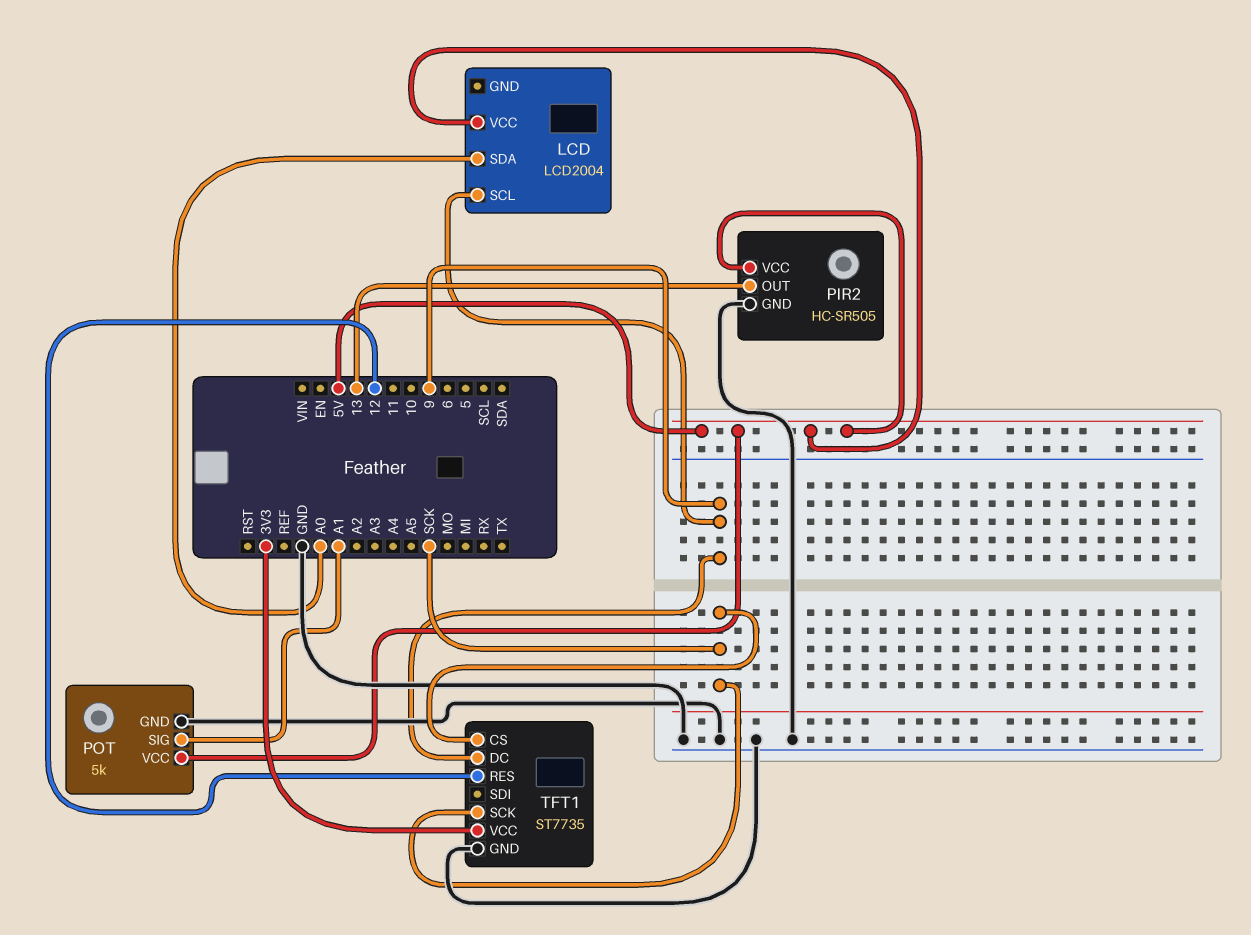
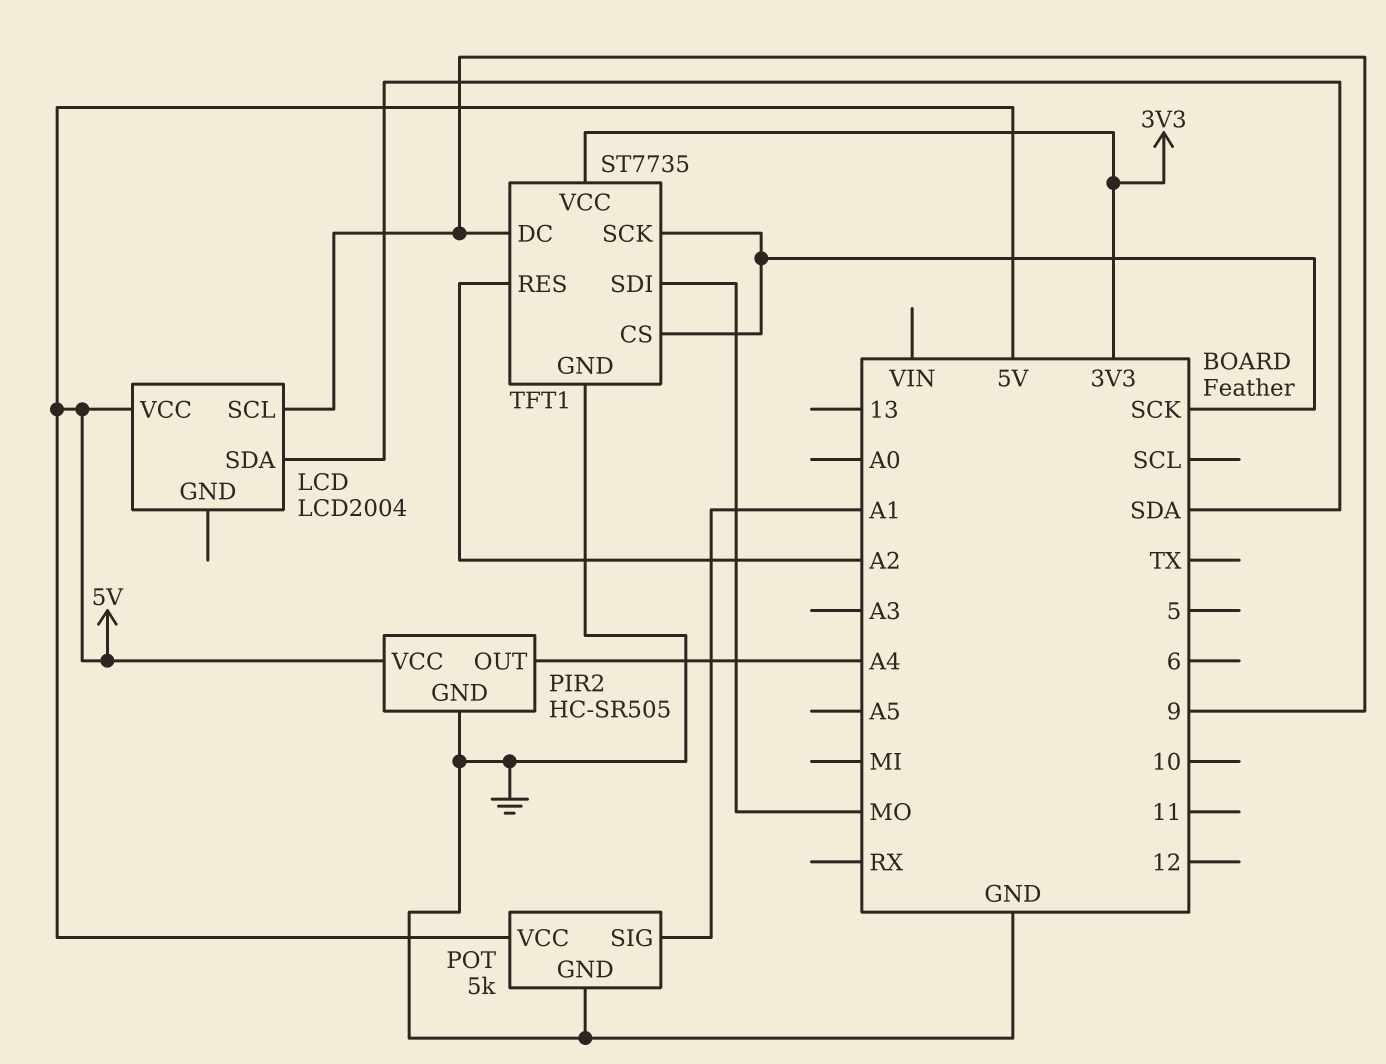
LCD pin SDA: A0 -> SDA
PIR2 pin OUT: 13 -> A4
TFT1 pin RES: 12 -> A2
TFT1 pin SDI: none -> MO

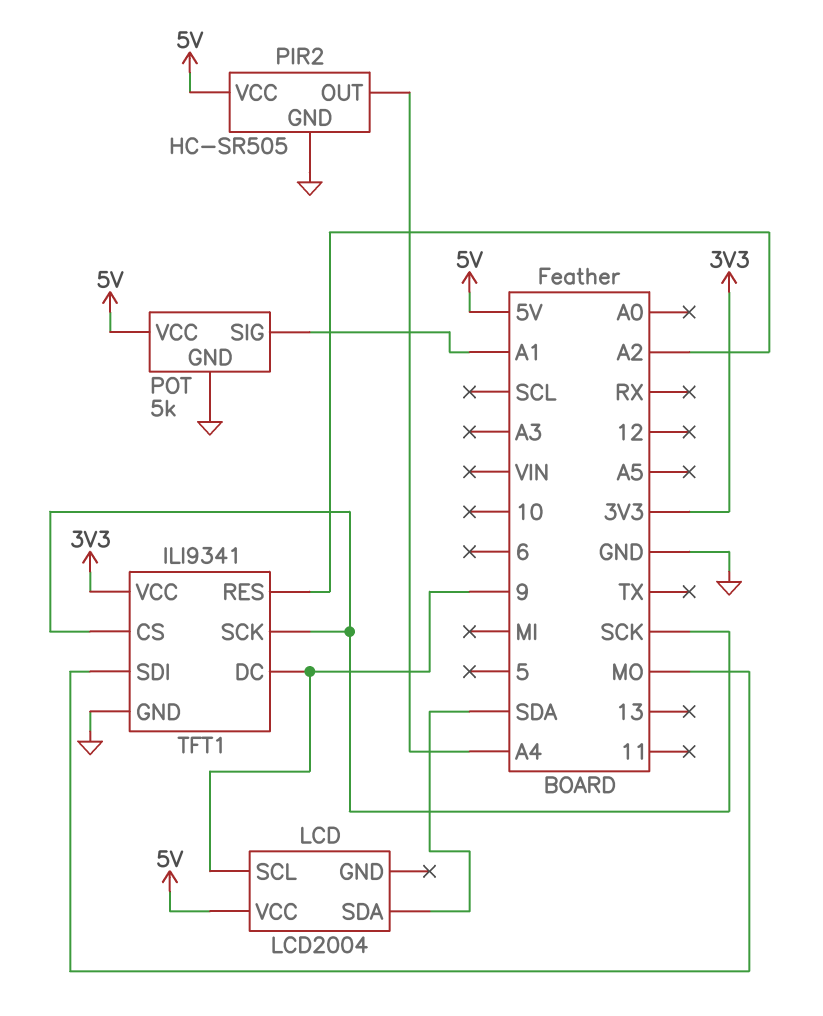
TFT1: ST7735 -> ILI9341

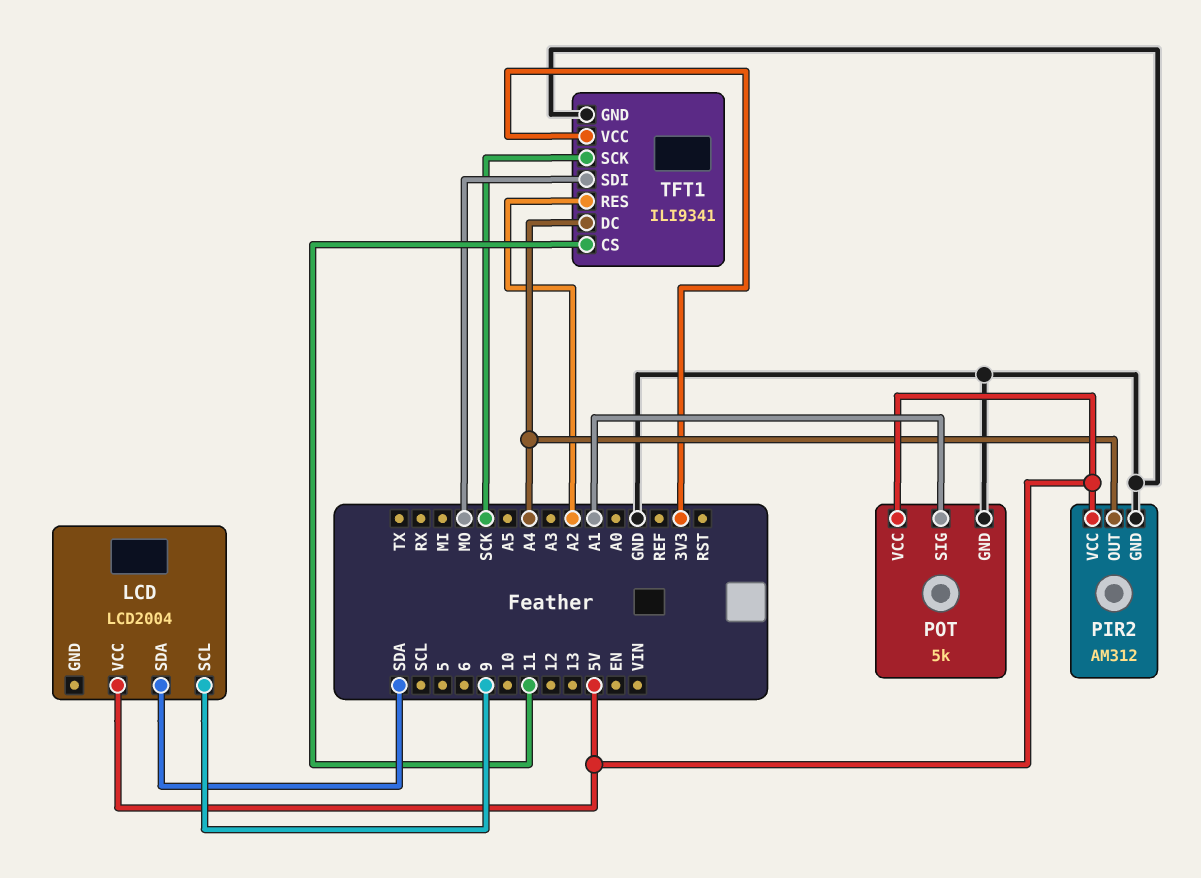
PIR2: HC-SR505 -> AM312
TFT1 pin CS: SCK -> 11
TFT1 pin DC: 9 -> A4

